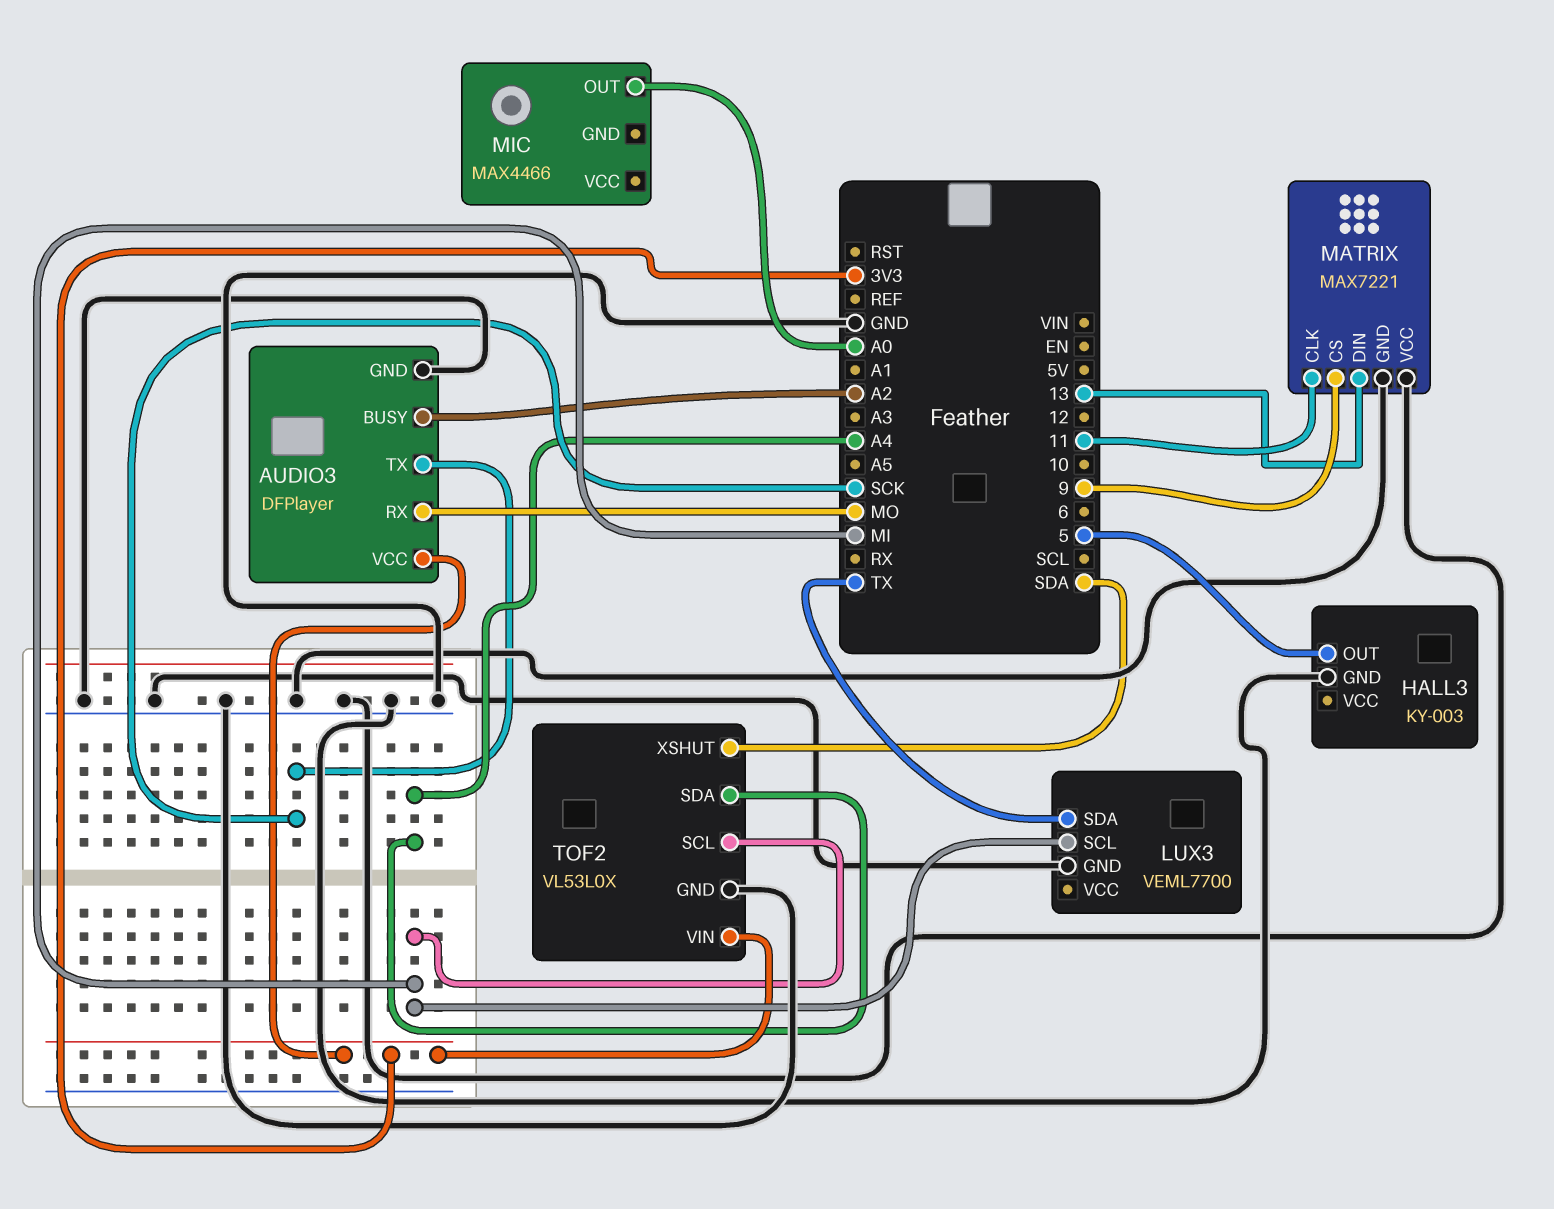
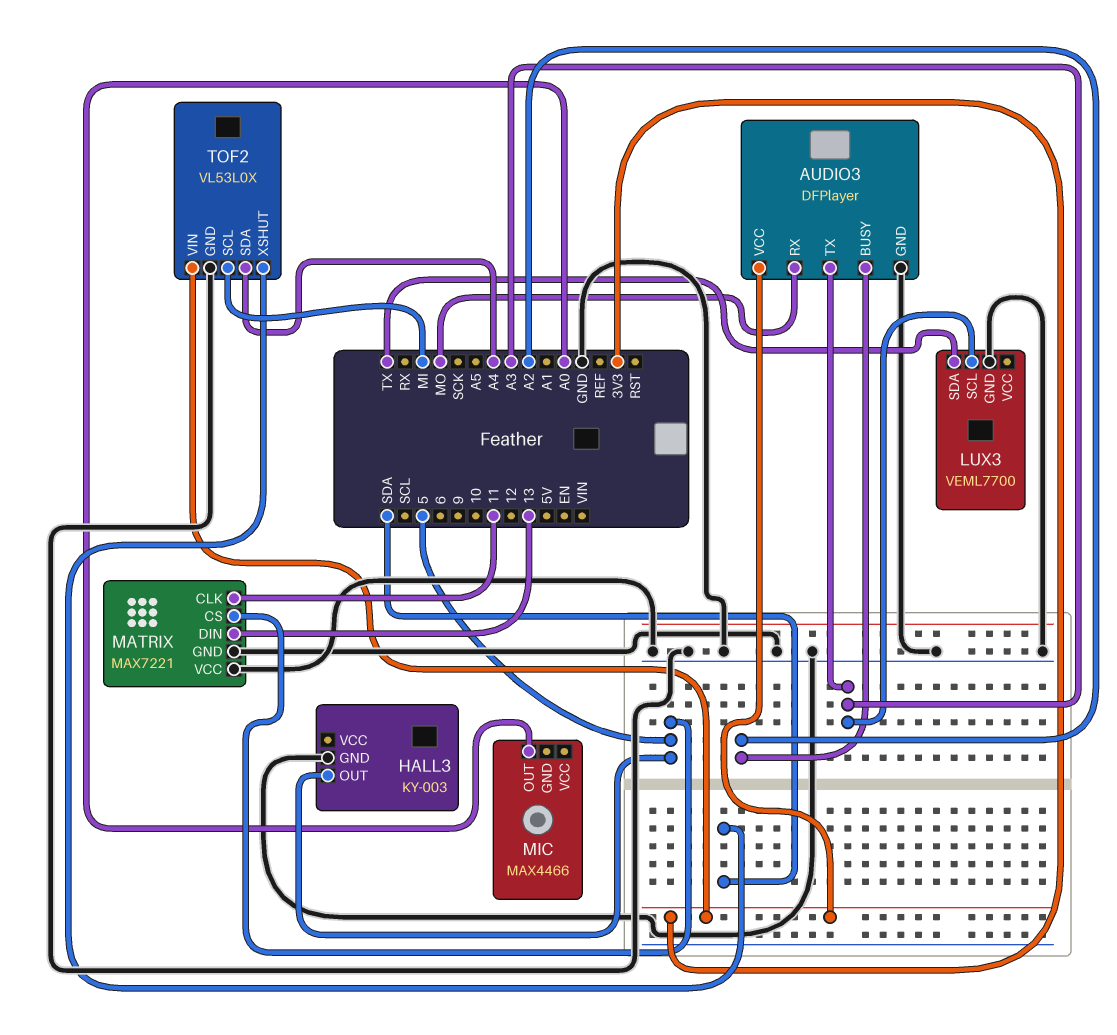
AUDIO3 pin TX: SCK -> A3
LUX3 pin SCL: MI -> A3
MATRIX pin CS: 9 -> 5

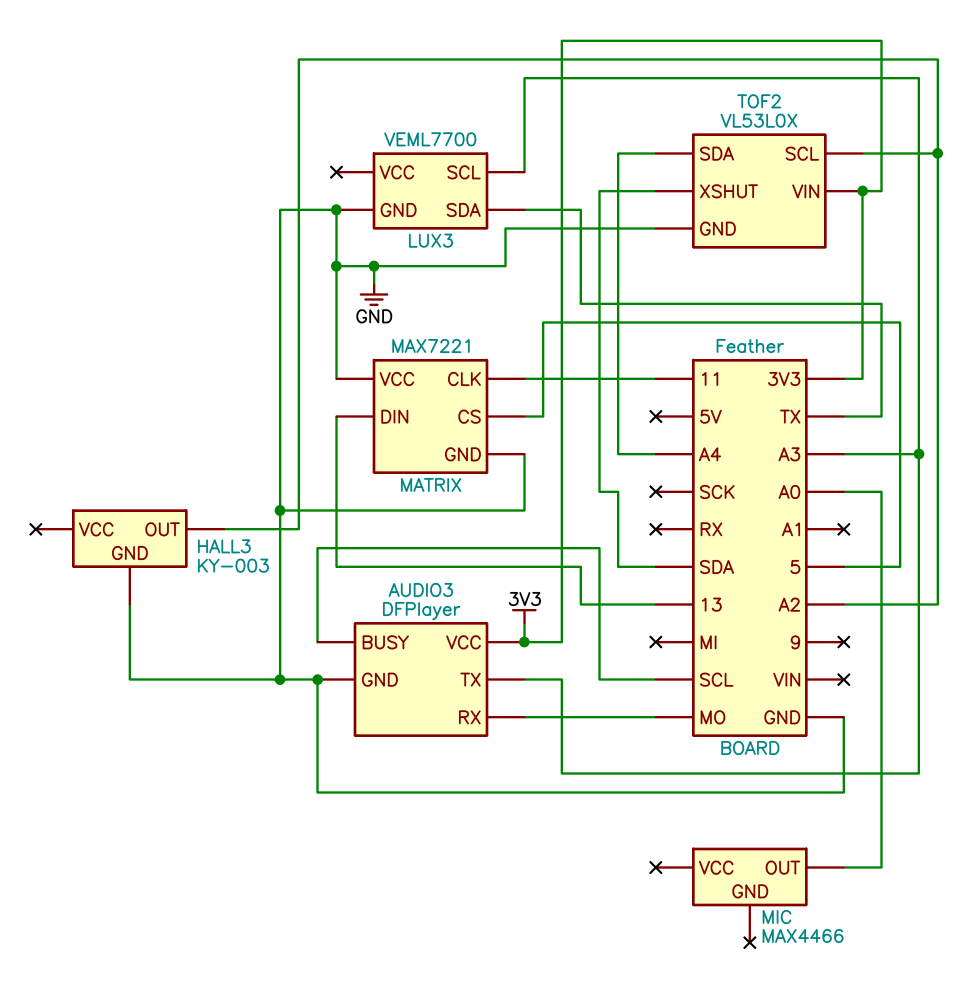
AUDIO3 pin BUSY: A2 -> SCL
HALL3 pin OUT: 5 -> A2
TOF2 pin SCL: MI -> A2

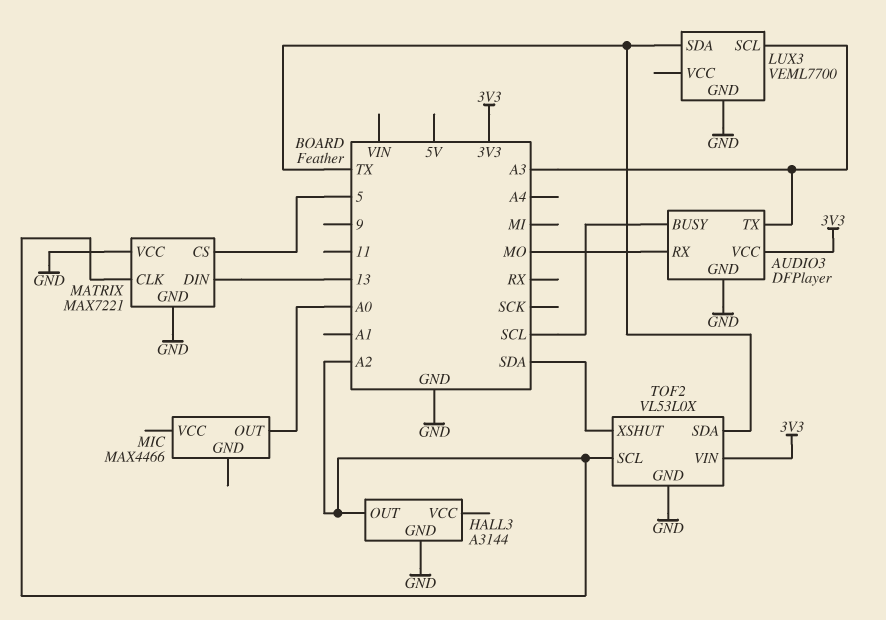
HALL3: KY-003 -> A3144
MATRIX pin CLK: 11 -> A2
TOF2 pin SDA: A4 -> TX

